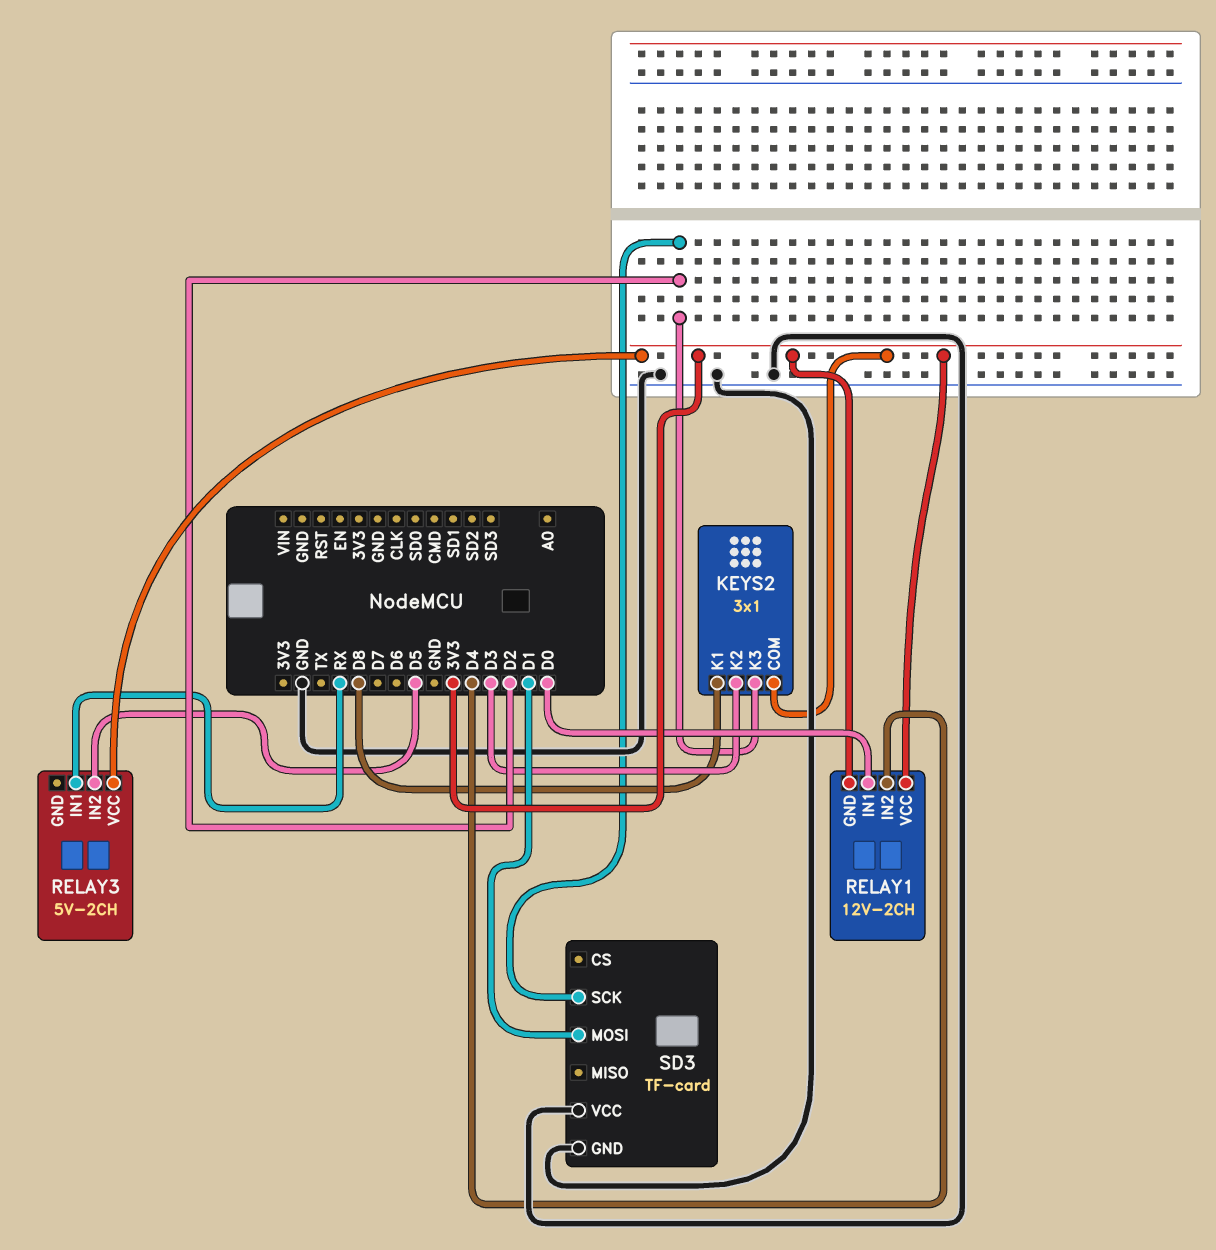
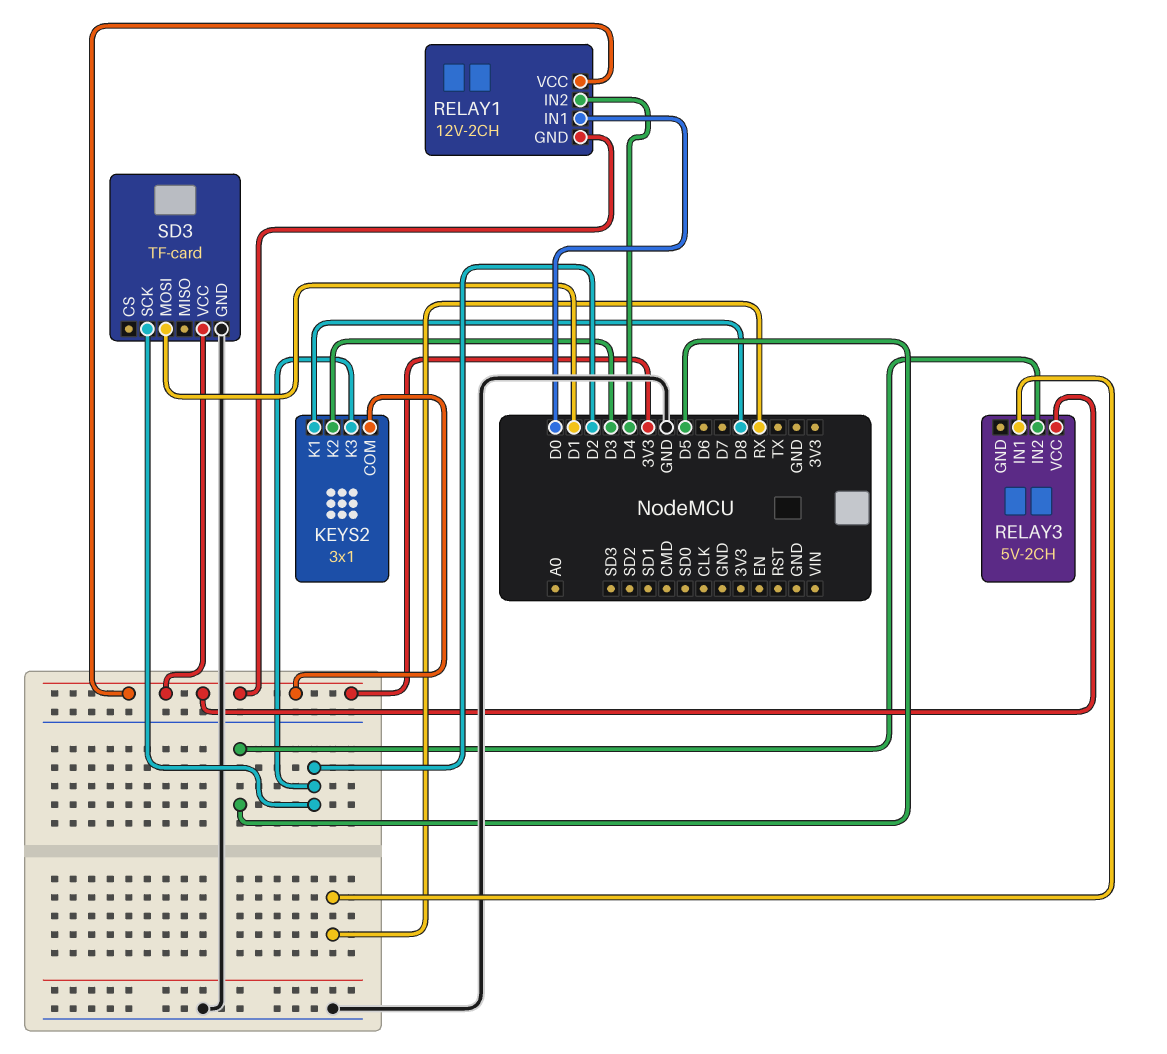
SD3 pin VCC: GND -> 3V3

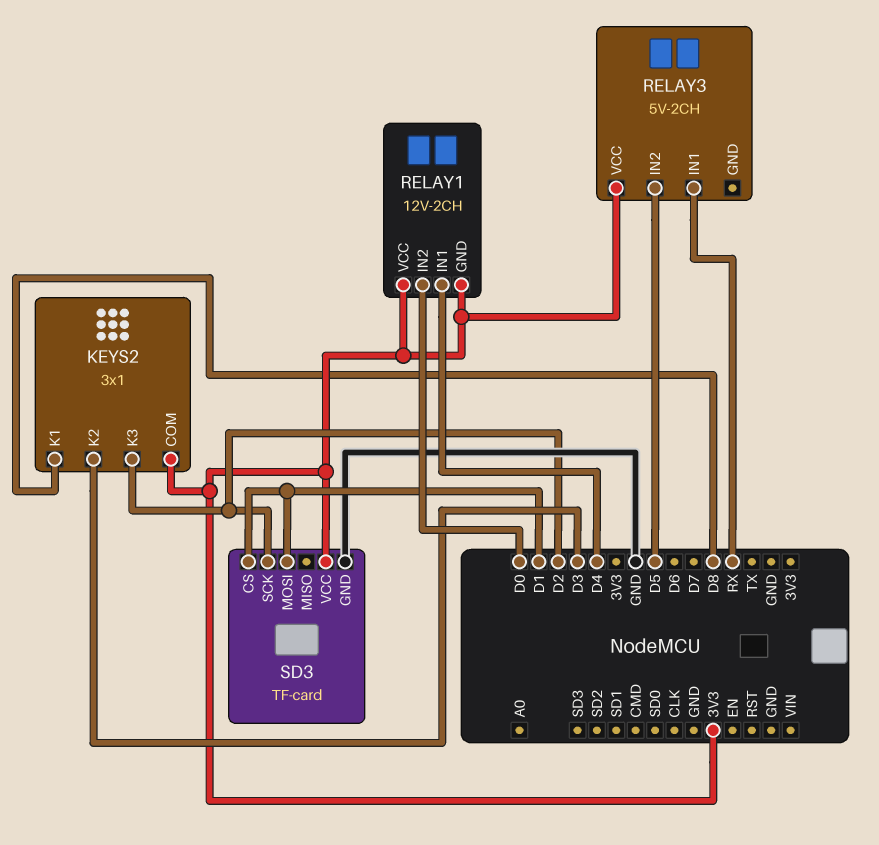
RELAY1 pin IN1: D0 -> D4
RELAY1 pin IN2: D4 -> D0
SD3 pin CS: none -> D1

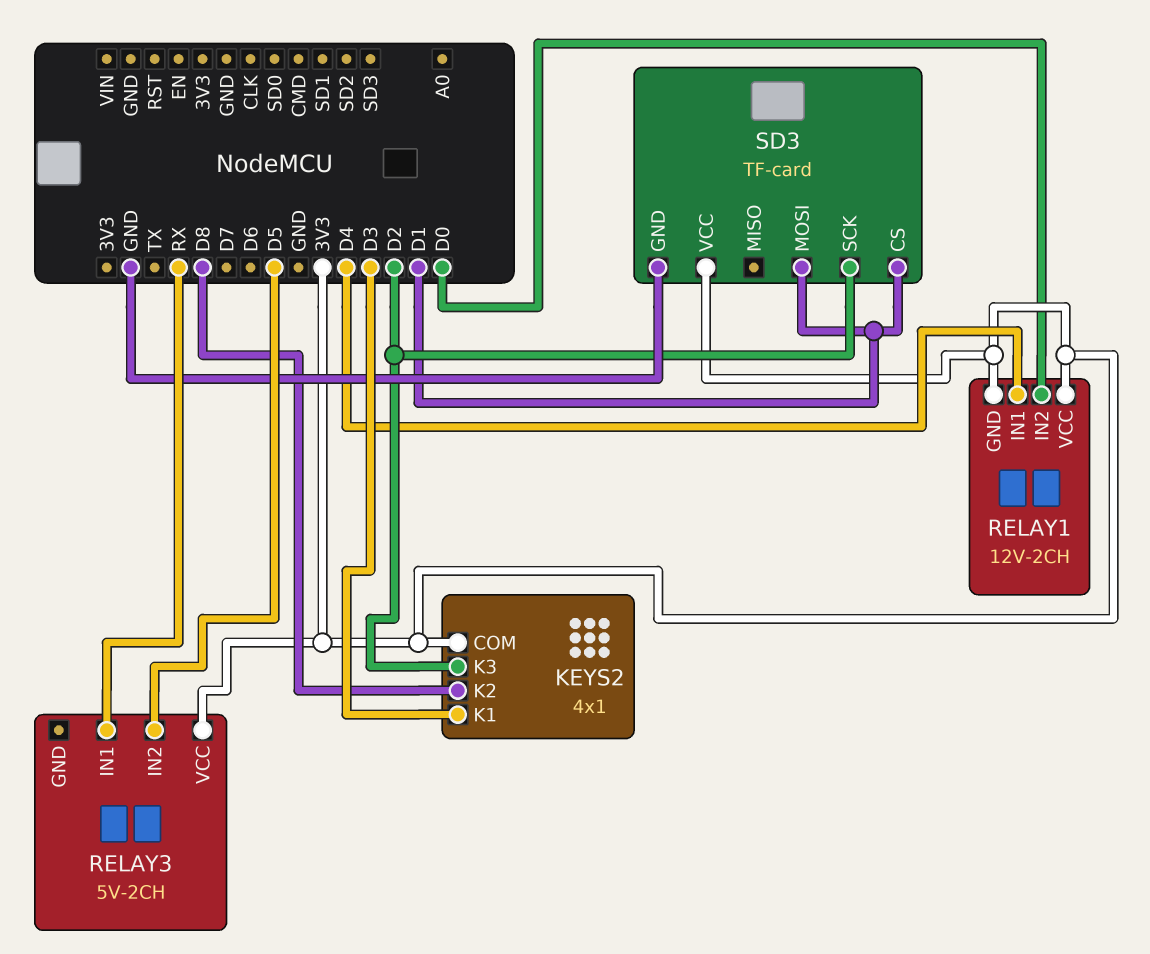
KEYS2: 3x1 -> 4x1
KEYS2 pin K1: D8 -> D3
KEYS2 pin K2: D3 -> D8

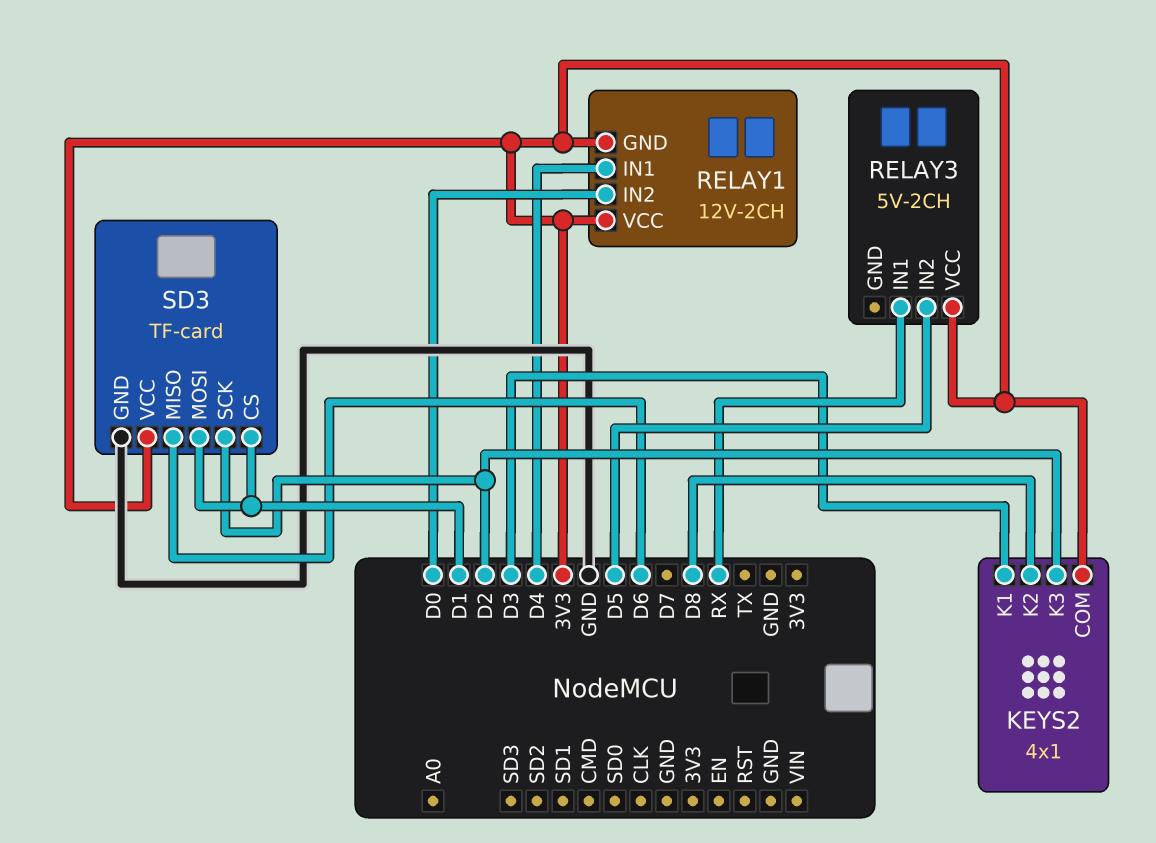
SD3 pin MISO: none -> D6

